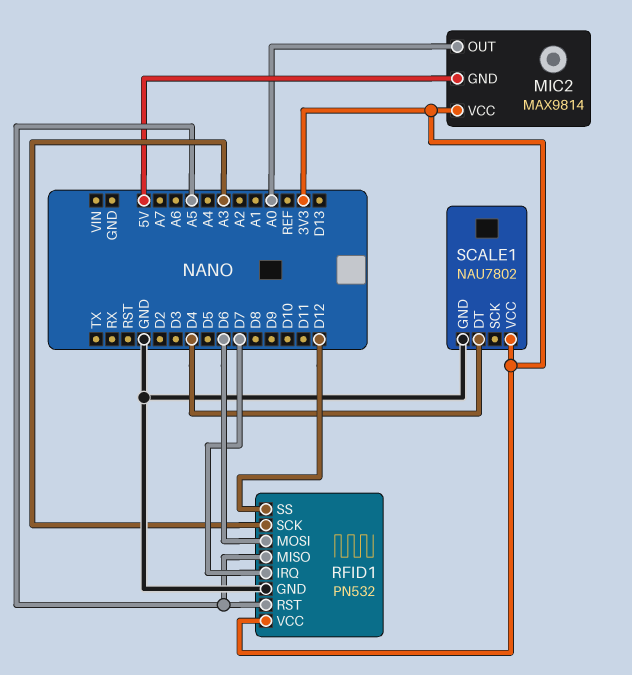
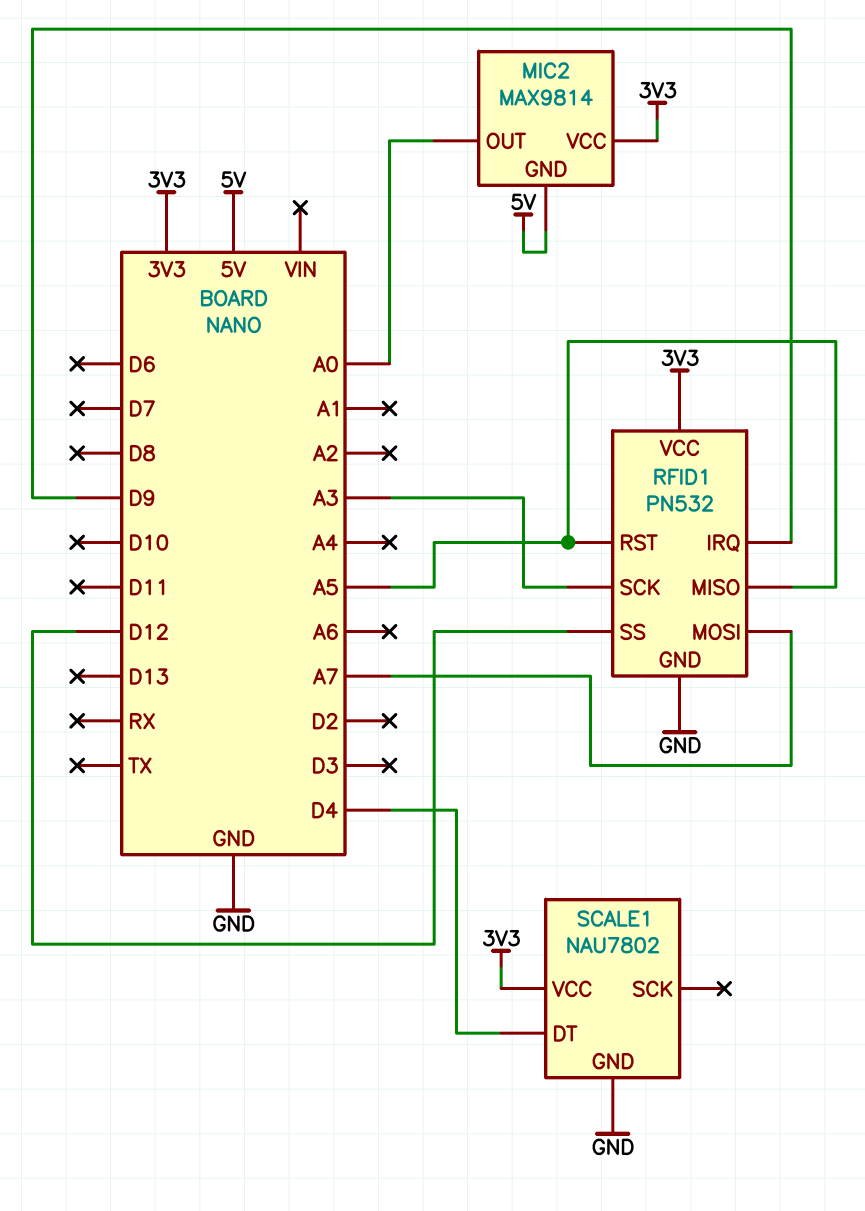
RFID1 pin IRQ: D7 -> D9
RFID1 pin MOSI: D6 -> A7

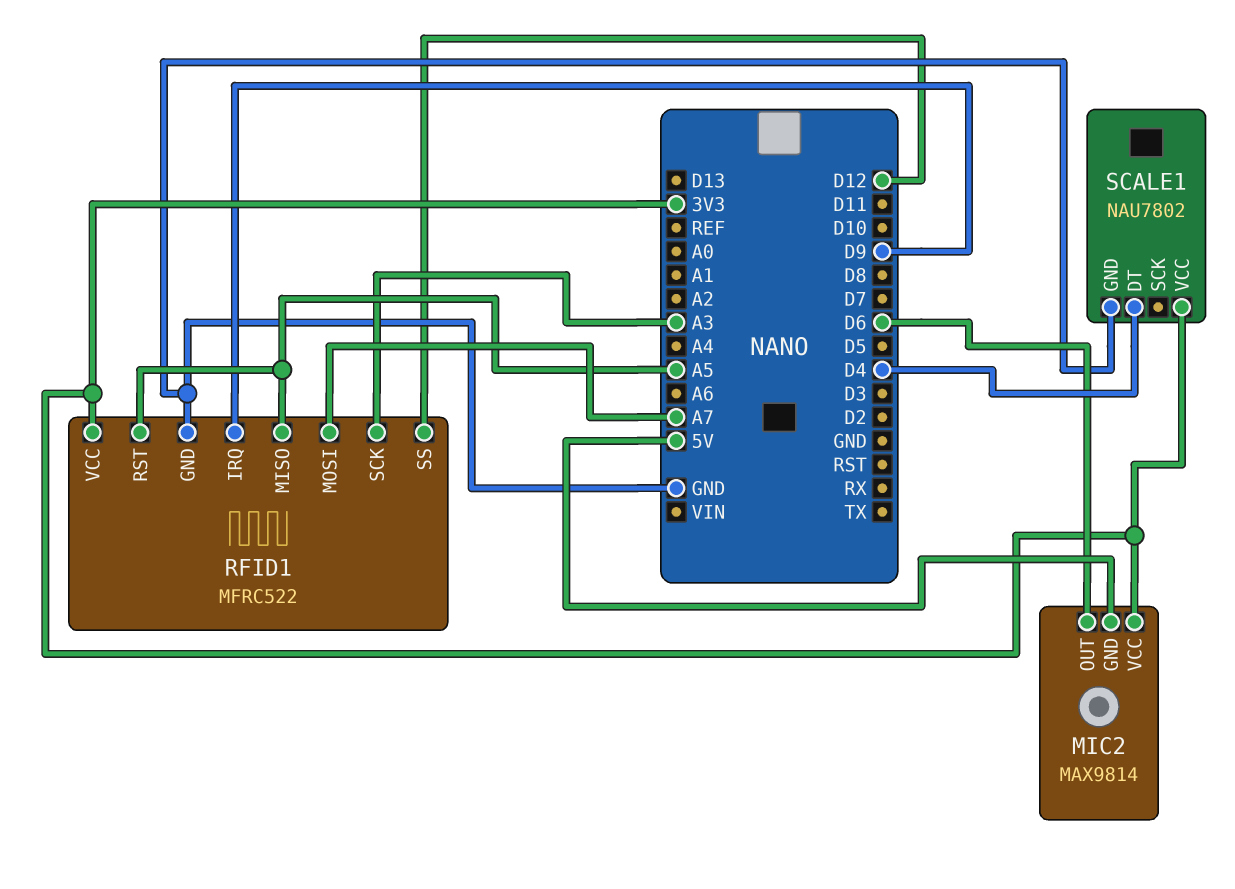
MIC2 pin OUT: A0 -> D6
RFID1: PN532 -> MFRC522

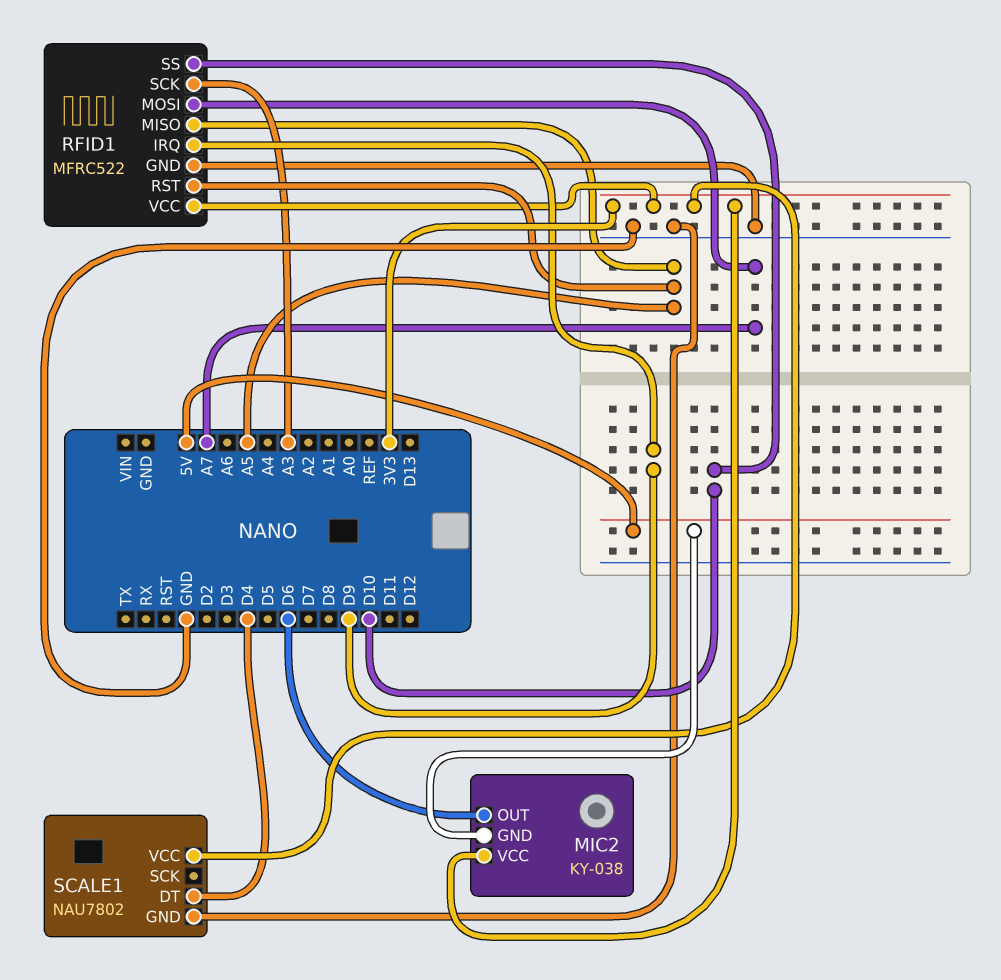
MIC2: MAX9814 -> KY-038
RFID1 pin SS: D12 -> D10

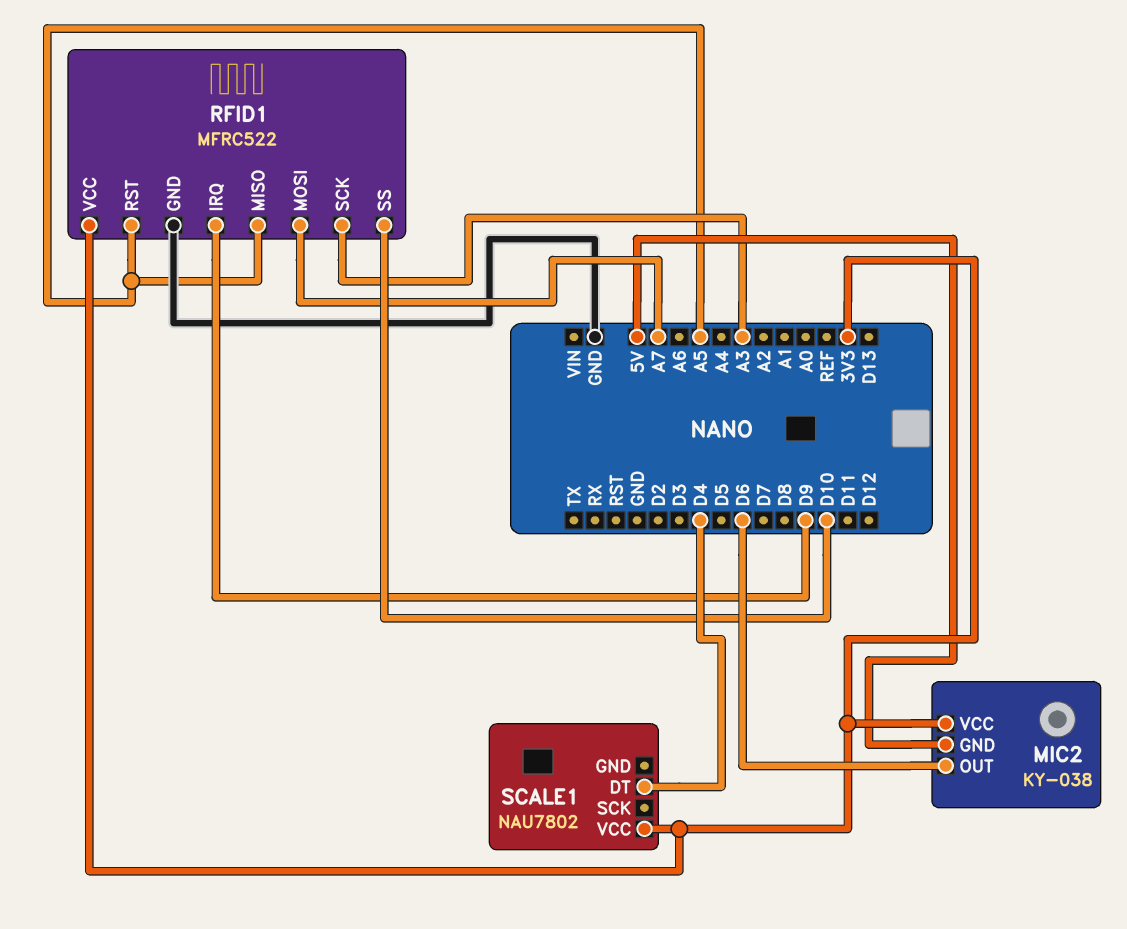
SCALE1 pin GND: GND -> none

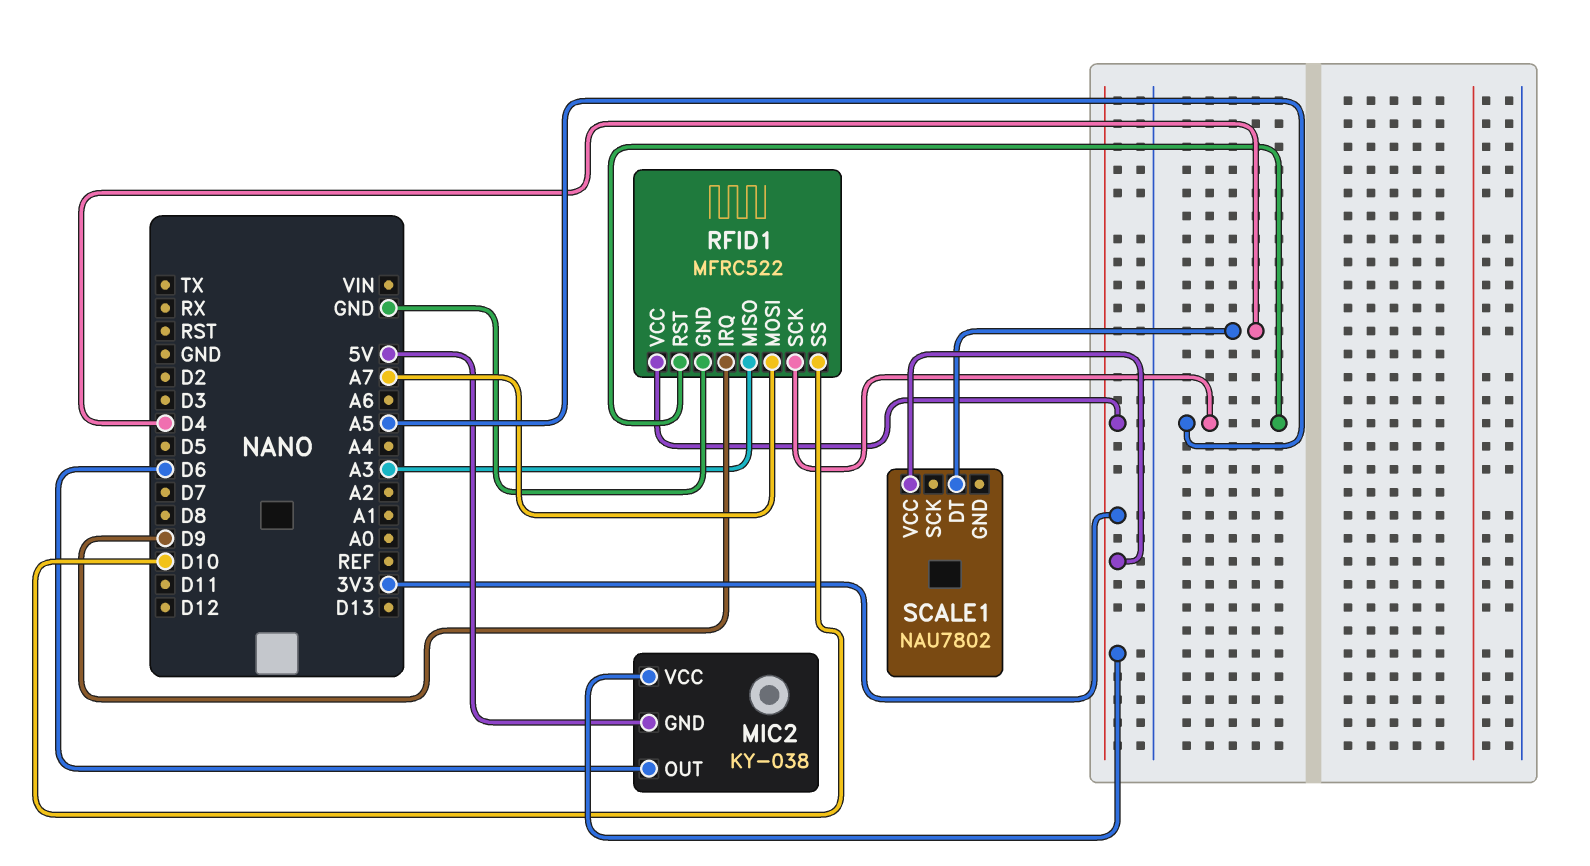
RFID1 pin MISO: A5 -> A3
RFID1 pin SCK: A3 -> A5

